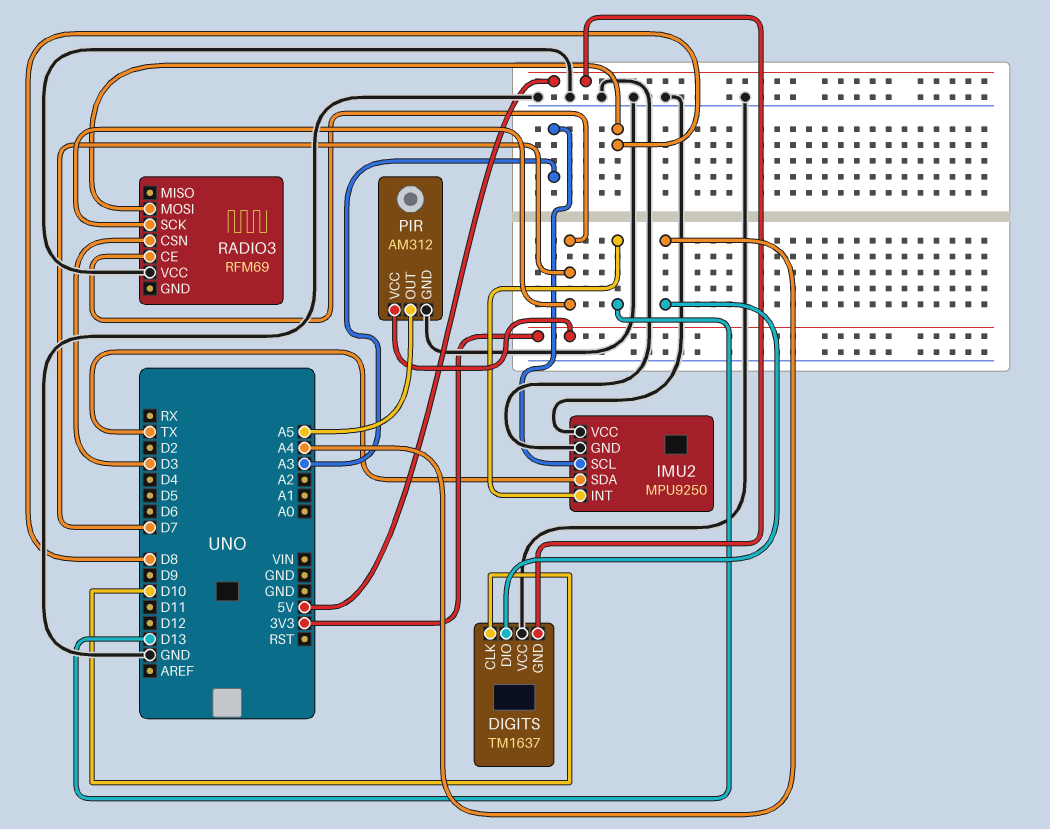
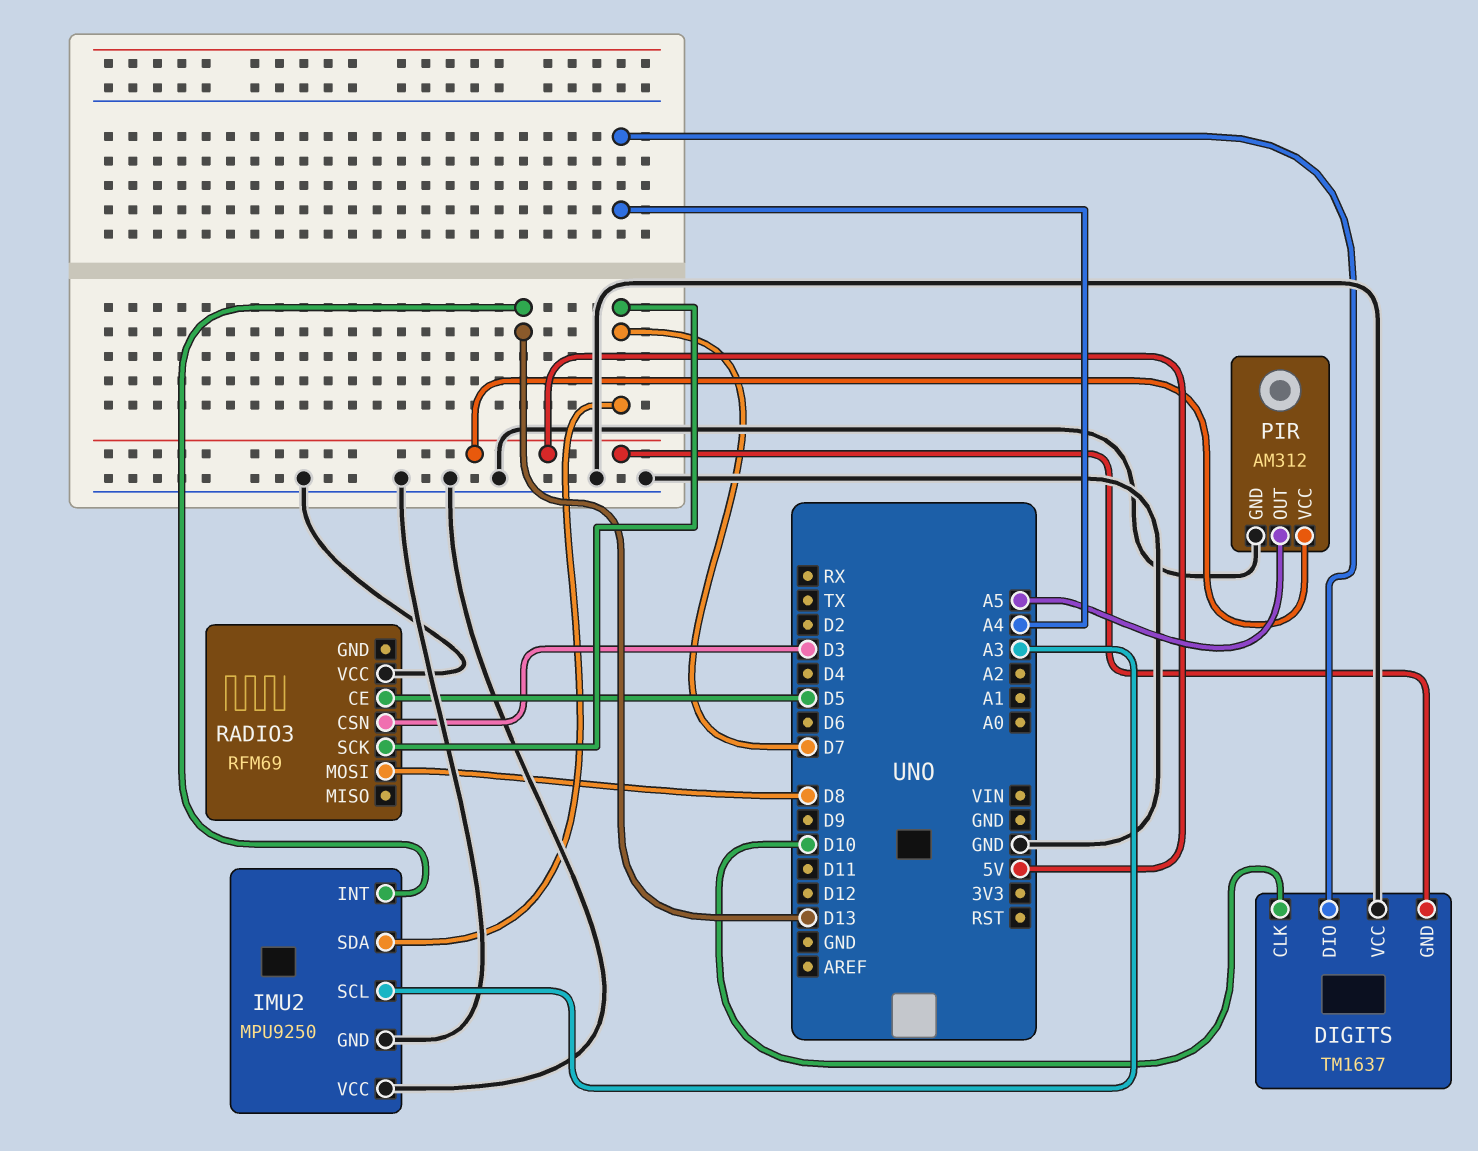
IMU2 pin SDA: TX -> D7
PIR pin VCC: 3V3 -> 5V
RADIO3 pin CE: D7 -> D5

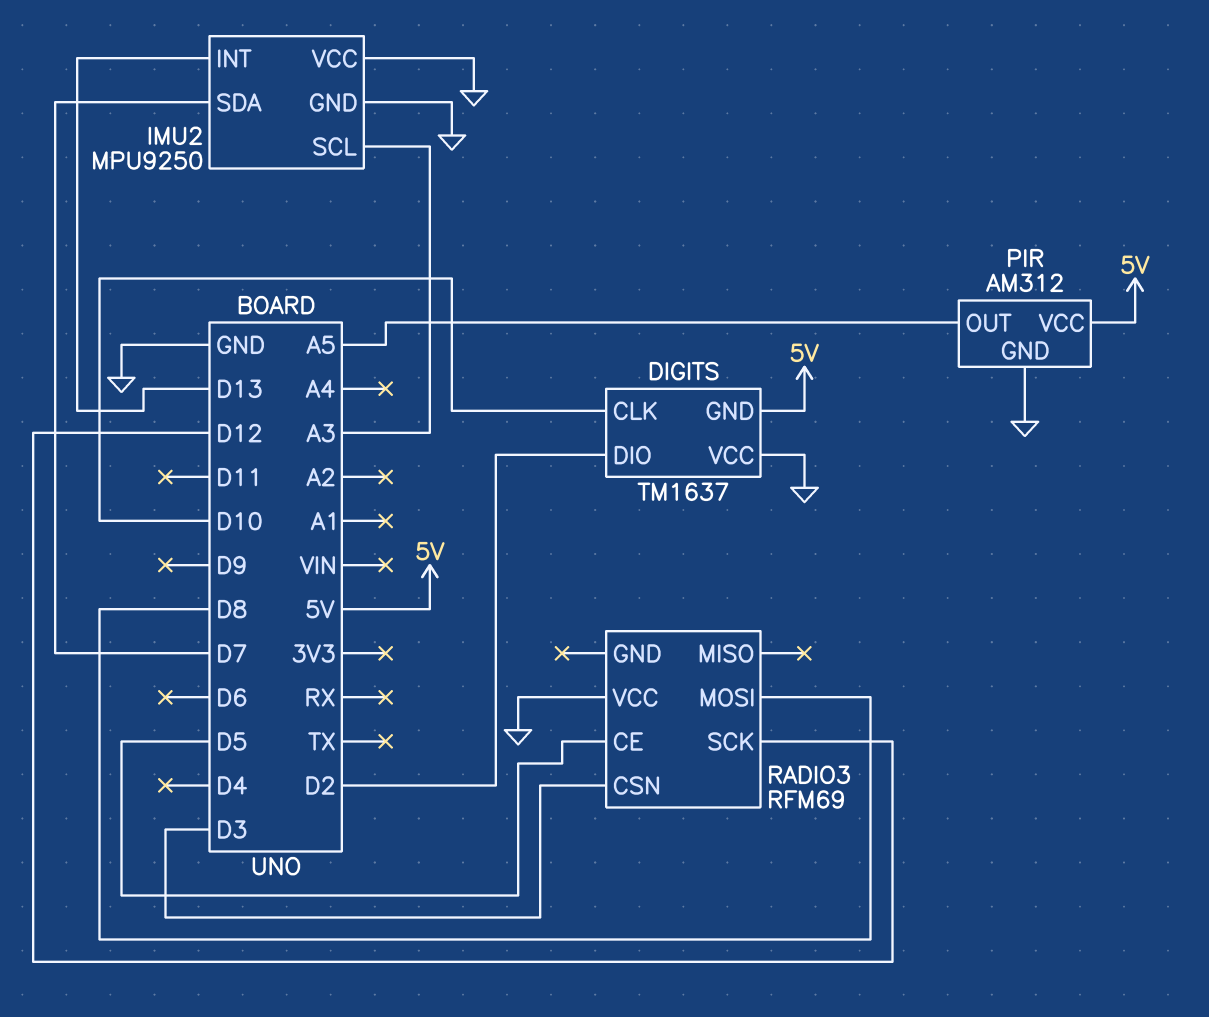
DIGITS pin DIO: A4 -> D2
RADIO3 pin SCK: D7 -> D12

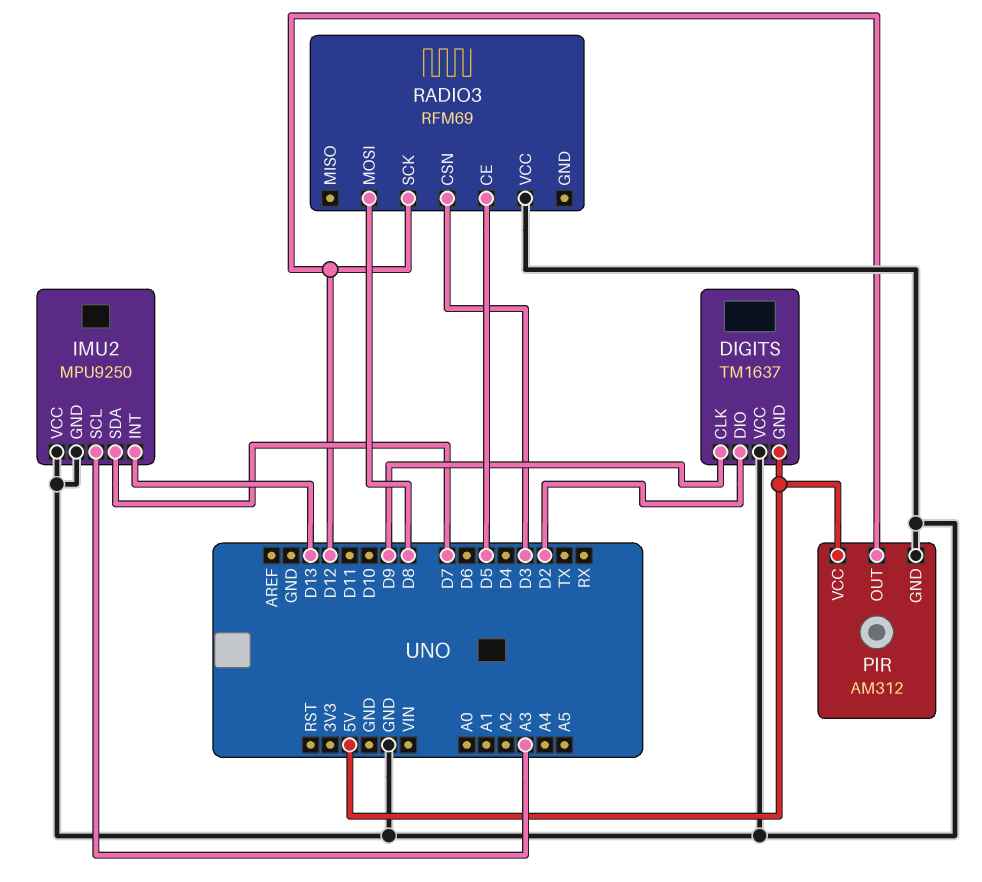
DIGITS pin CLK: D10 -> D9
PIR pin OUT: A5 -> D12

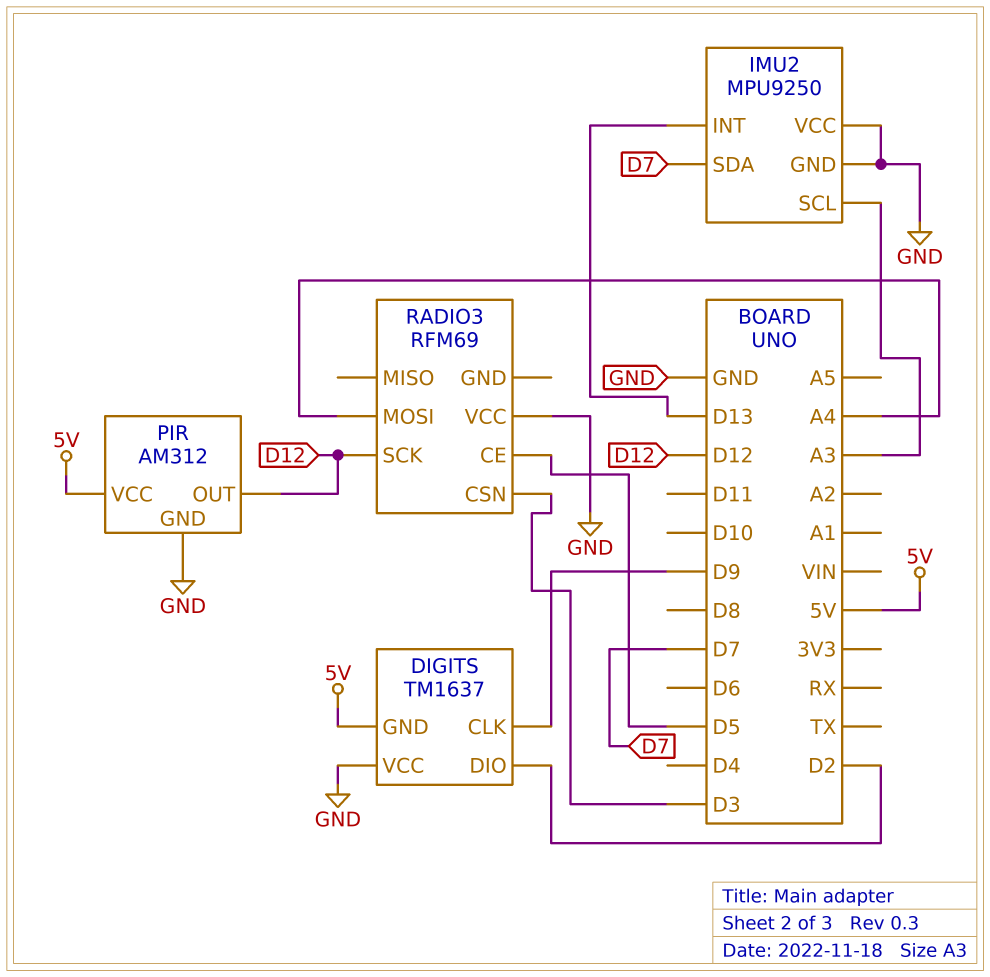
RADIO3 pin MOSI: D8 -> A4

